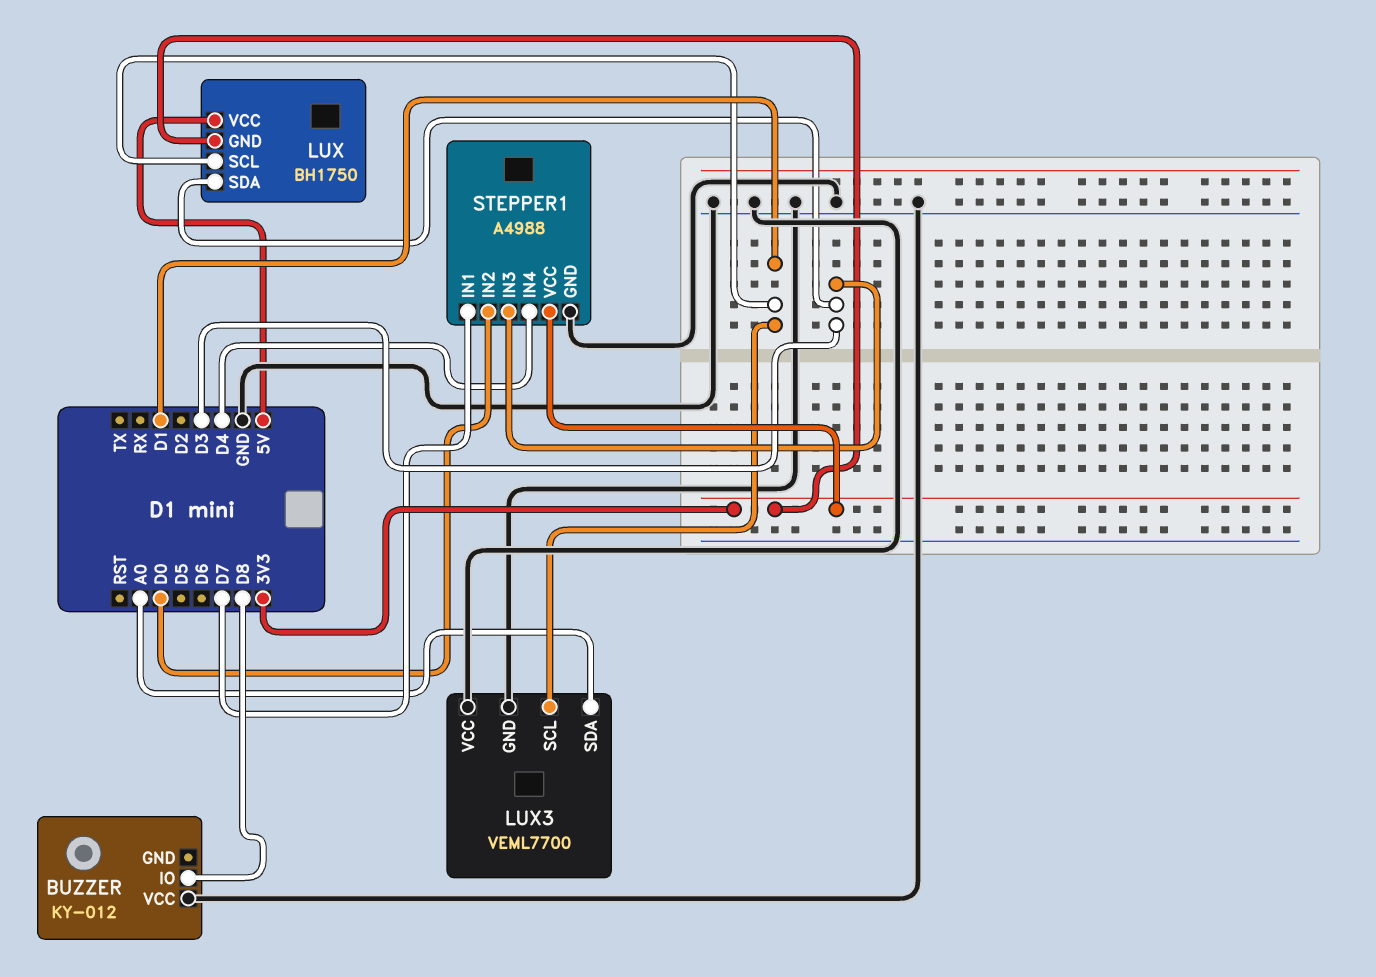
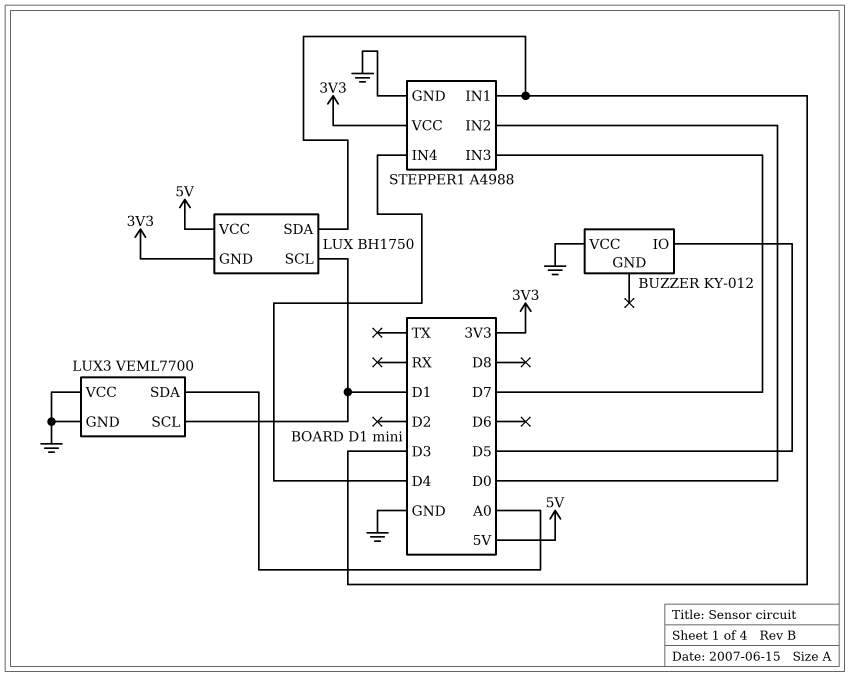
BUZZER pin IO: D8 -> D5
STEPPER1 pin IN1: D7 -> D3
STEPPER1 pin IN3: D3 -> D7

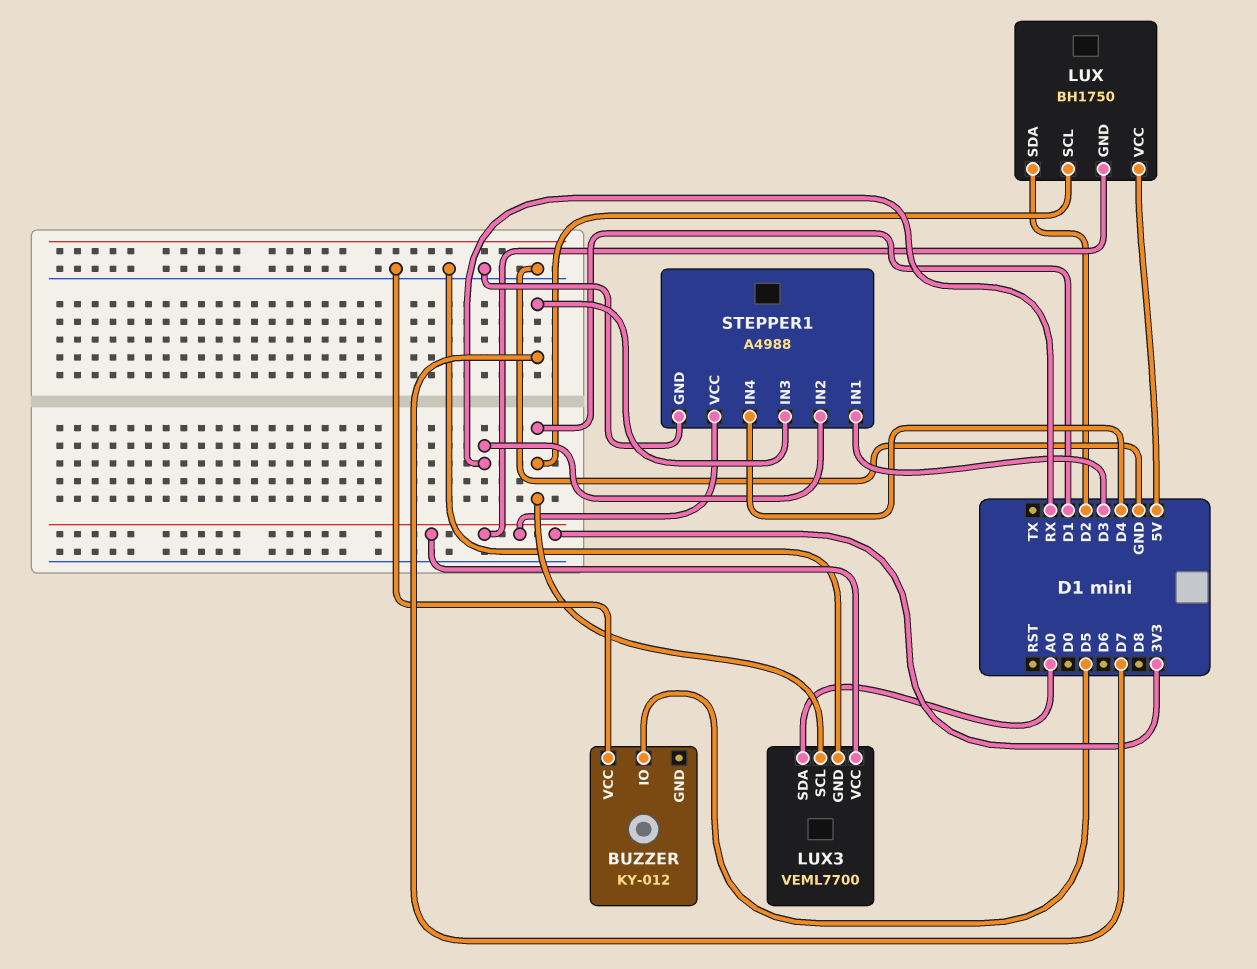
LUX pin SDA: D3 -> D2
LUX3 pin VCC: GND -> 3V3
STEPPER1 pin IN2: D0 -> RX

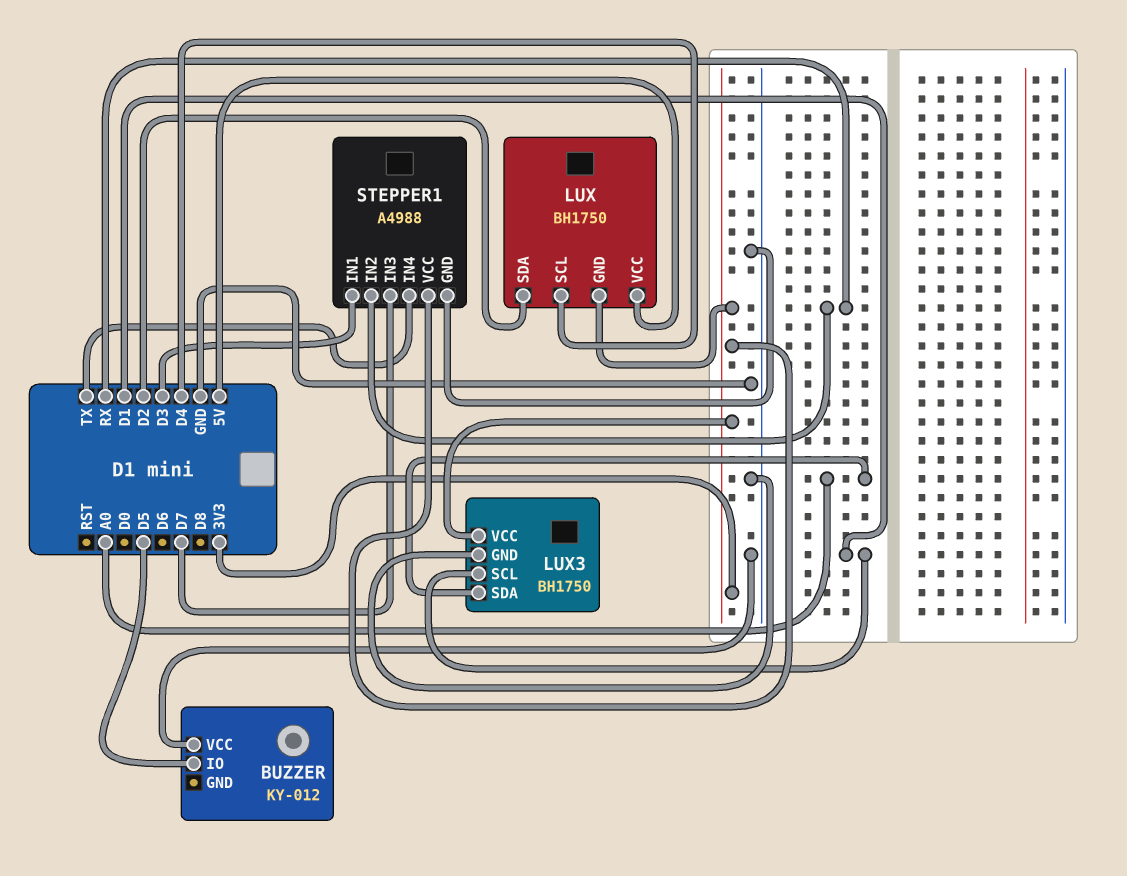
LUX pin SCL: D1 -> D4
LUX3: VEML7700 -> BH1750
STEPPER1 pin IN4: D4 -> TX

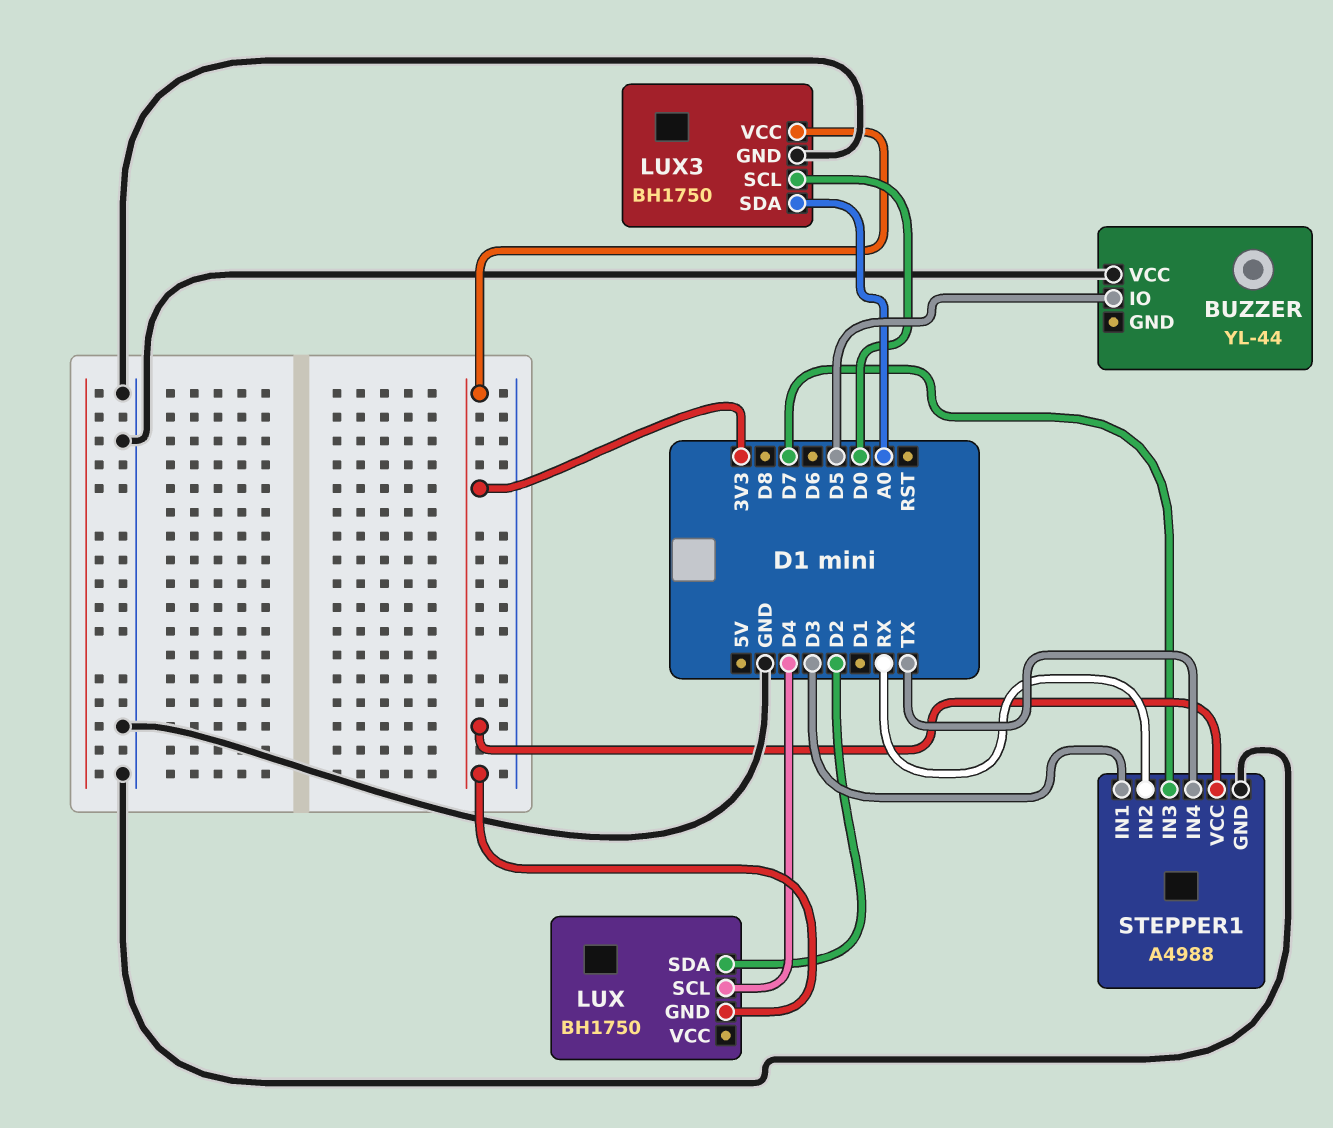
BUZZER: KY-012 -> YL-44
LUX pin VCC: 5V -> none
LUX3 pin SCL: D1 -> D0

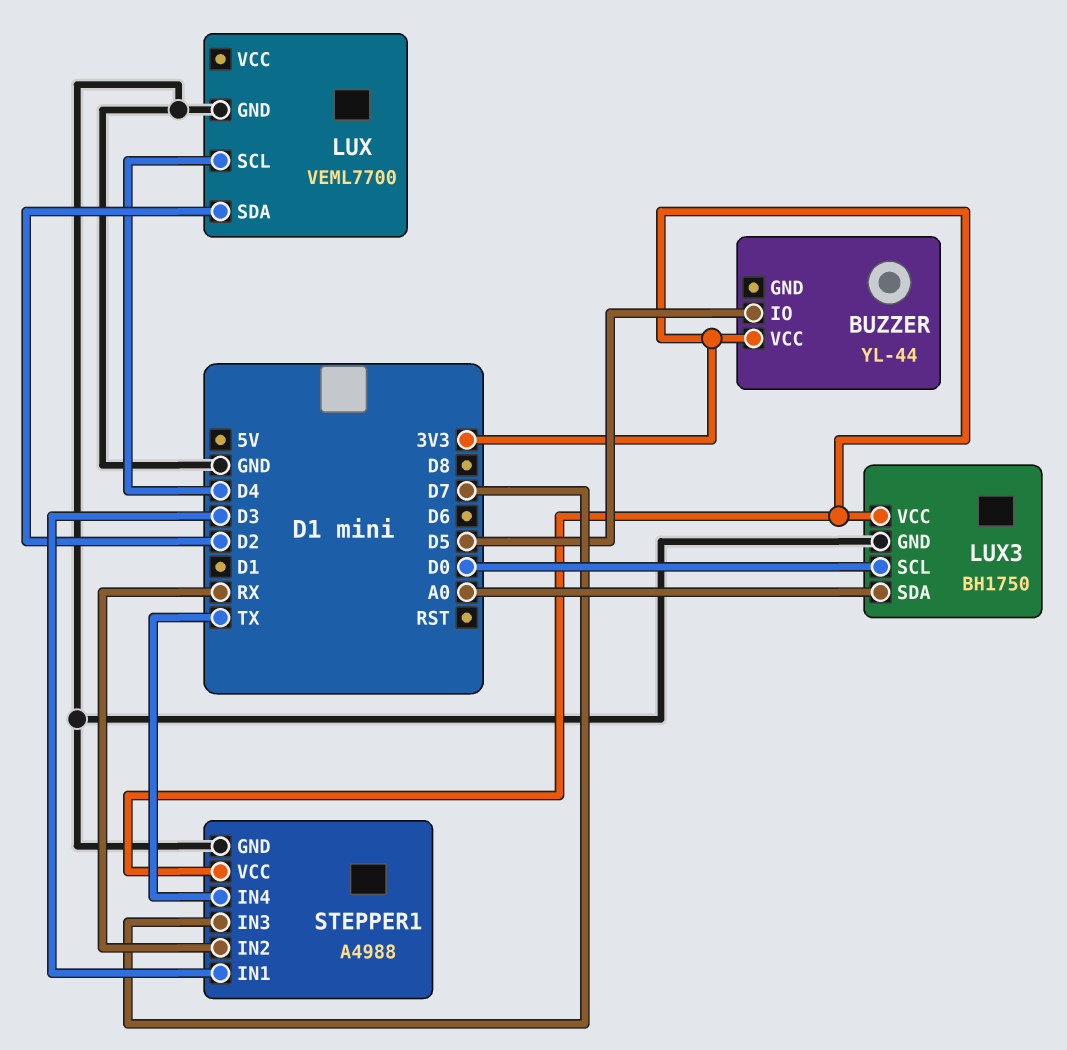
BUZZER pin VCC: GND -> 3V3
LUX: BH1750 -> VEML7700
LUX pin GND: 3V3 -> GND

